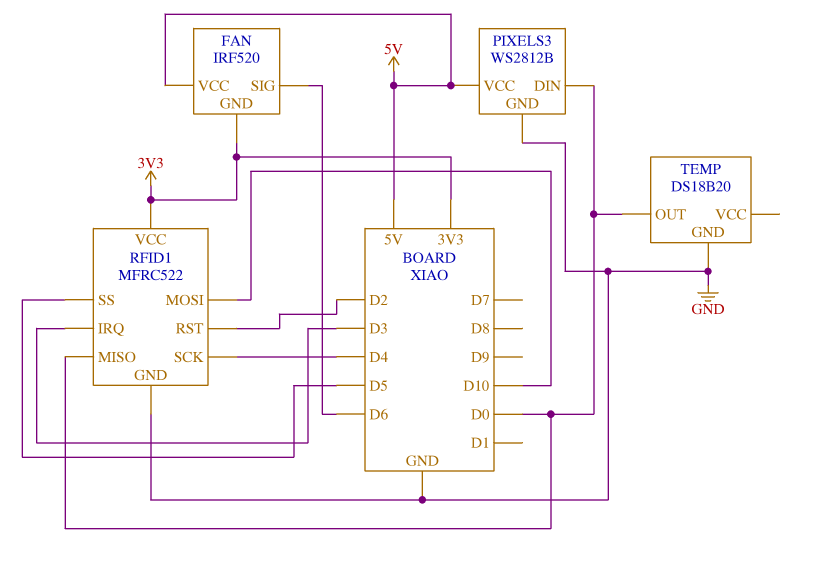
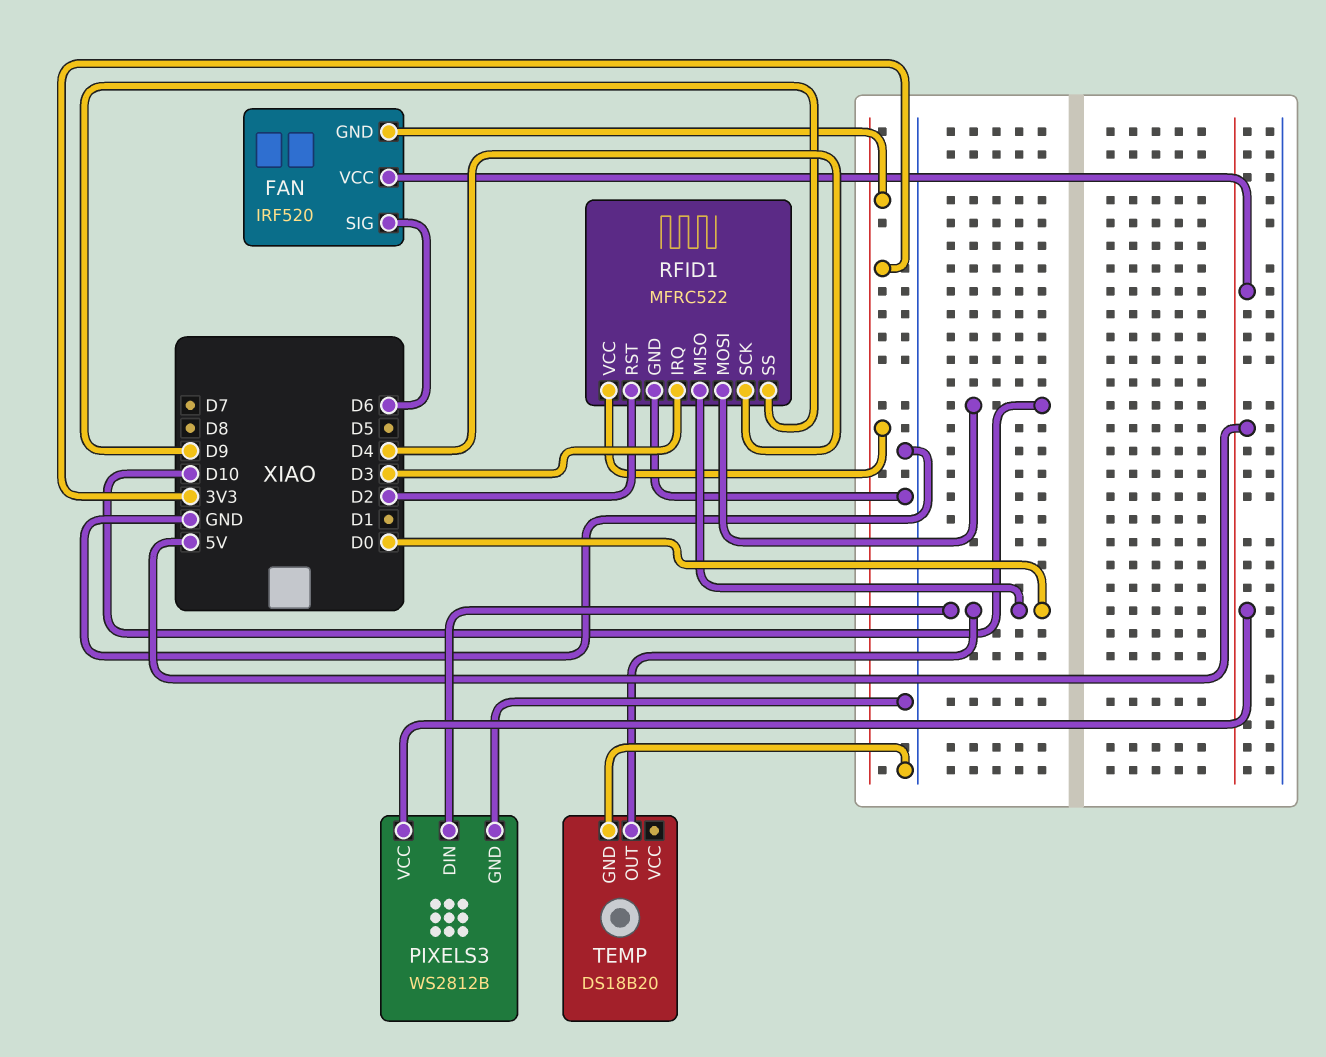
RFID1 pin SS: D5 -> D9

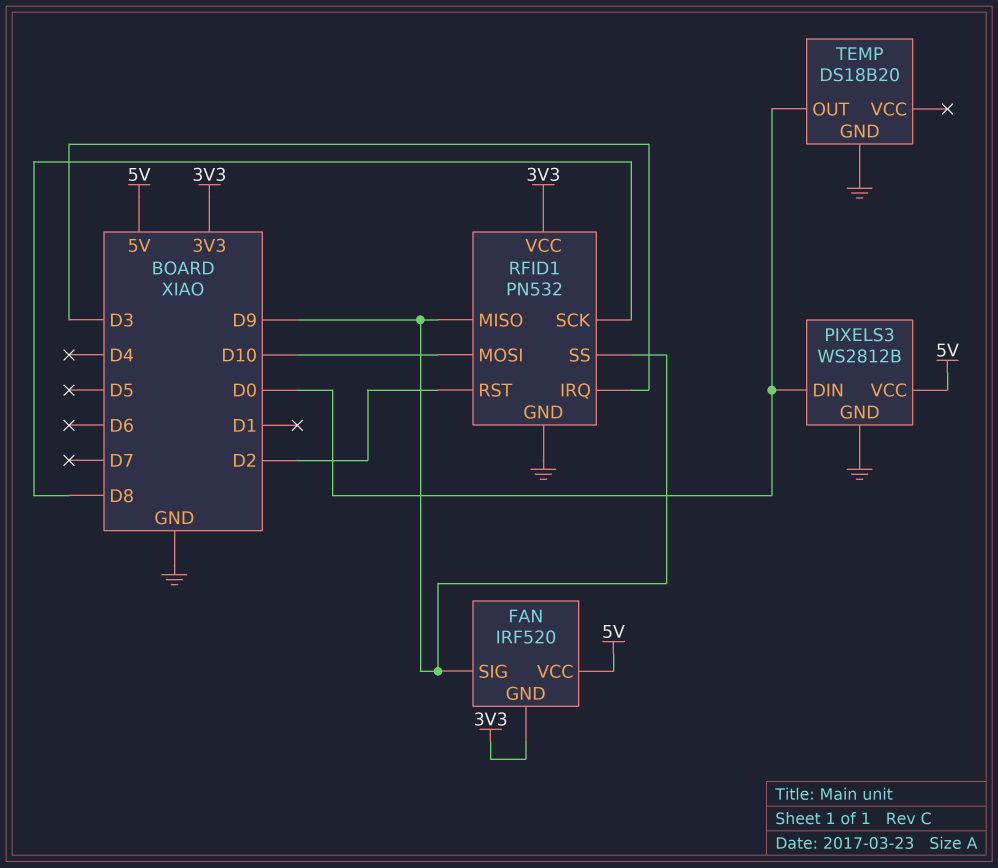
FAN pin SIG: D6 -> D9
RFID1: MFRC522 -> PN532
RFID1 pin MISO: D0 -> D9
RFID1 pin SCK: D4 -> D8

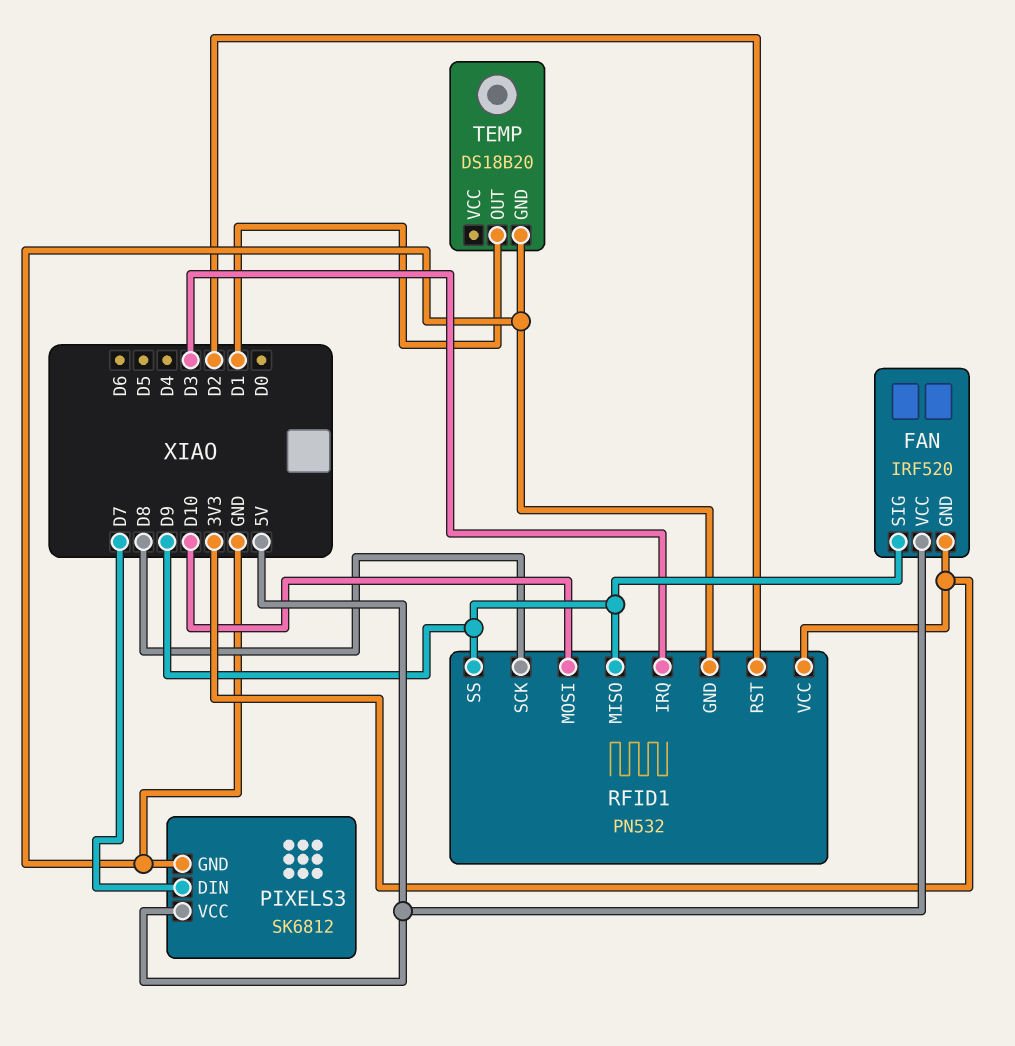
PIXELS3: WS2812B -> SK6812
PIXELS3 pin DIN: D0 -> D7
TEMP pin OUT: D0 -> D1

